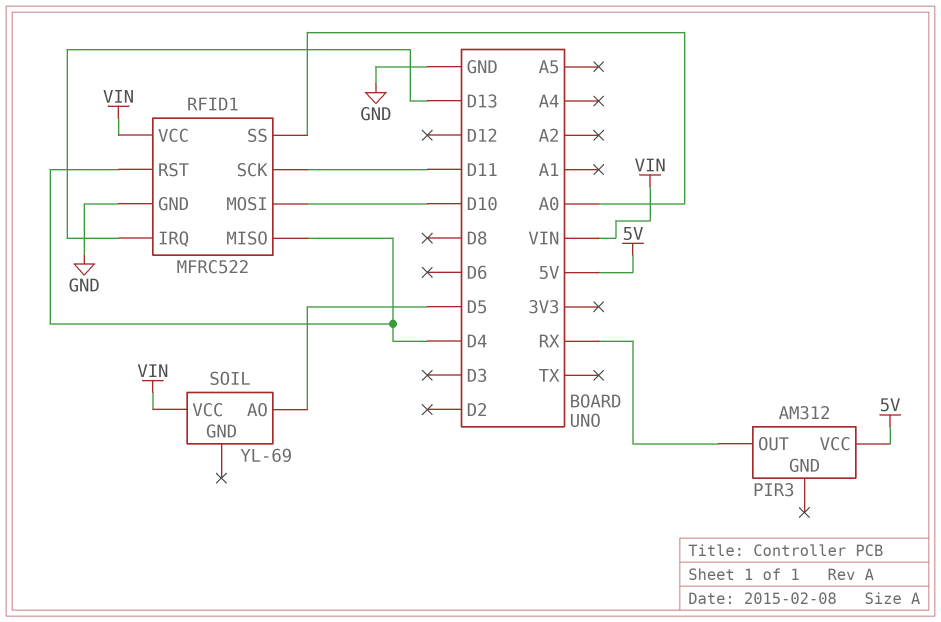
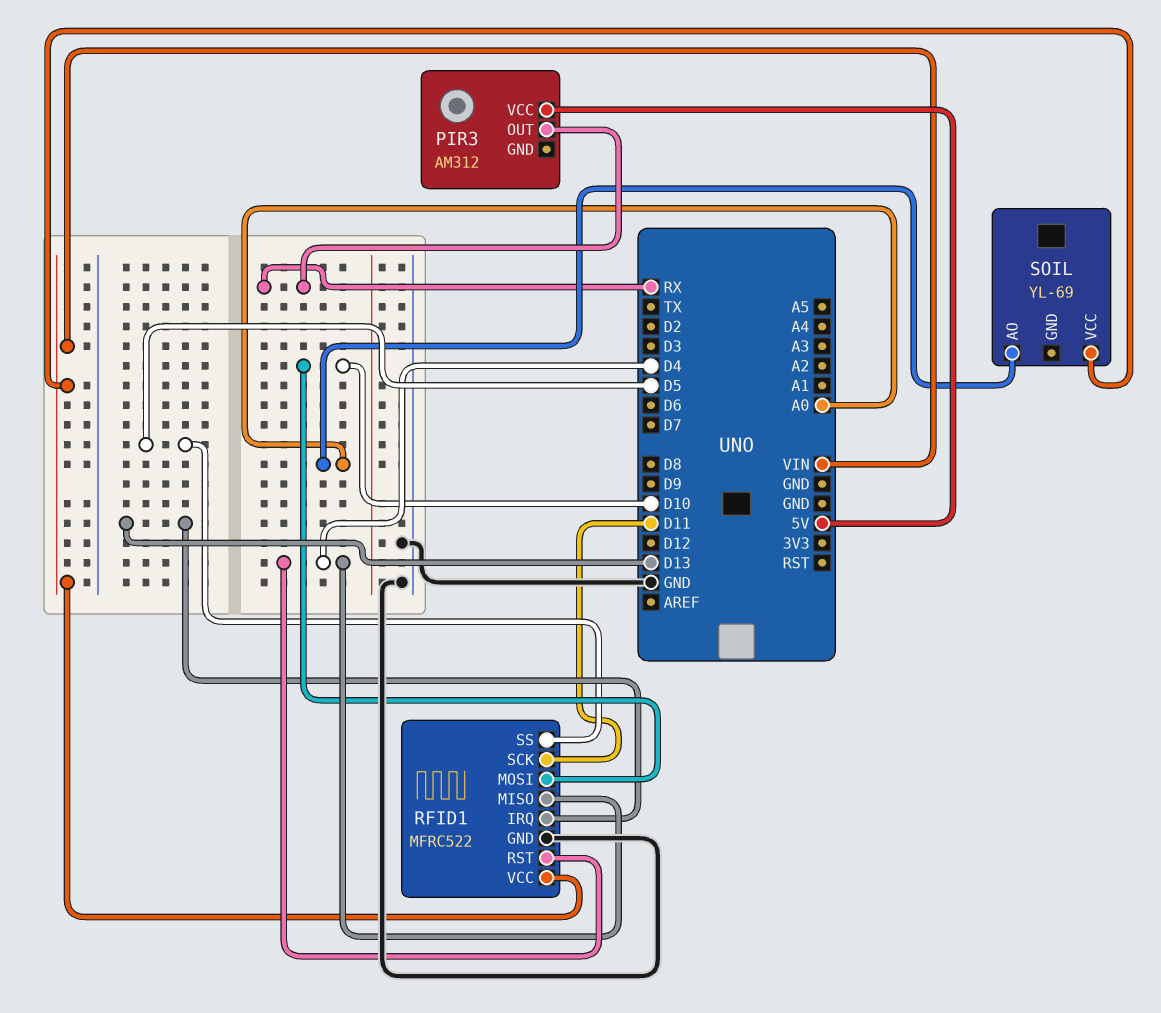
RFID1 pin SS: A0 -> D5
SOIL pin AO: D5 -> A0

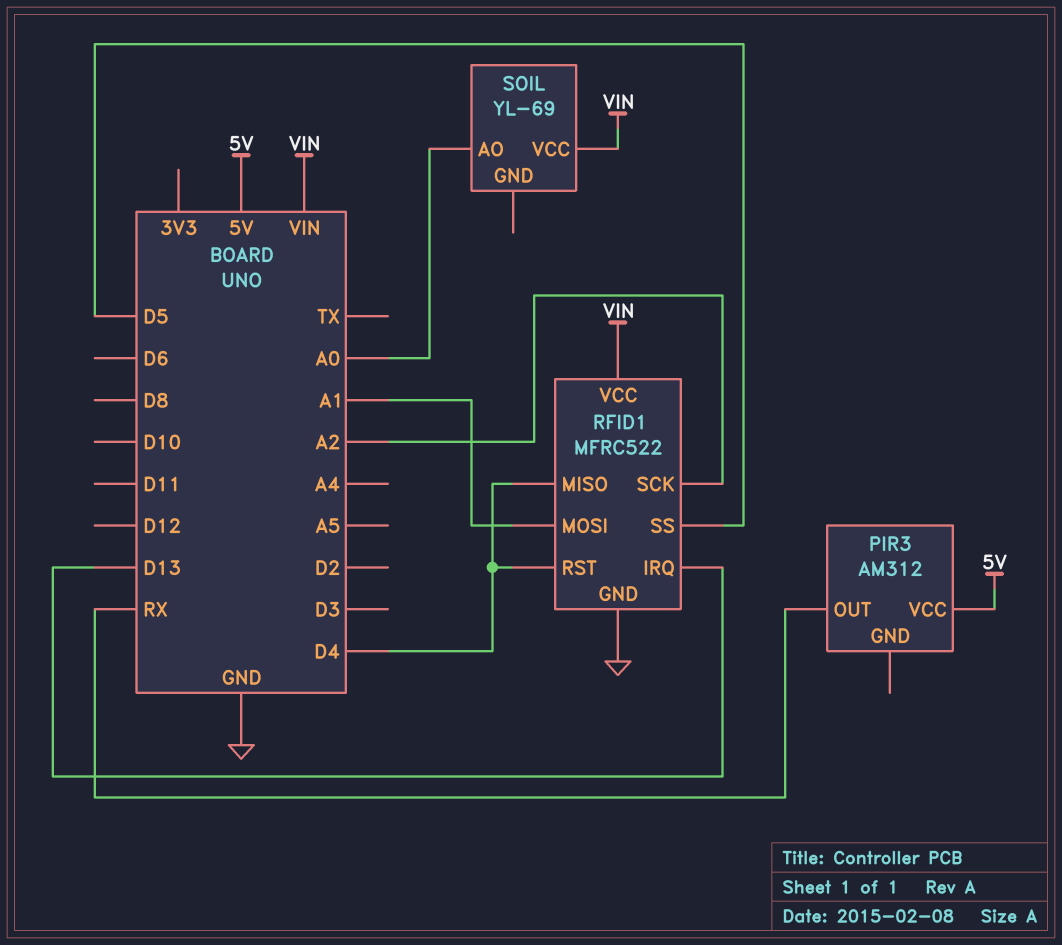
RFID1 pin MOSI: D10 -> A1
RFID1 pin SCK: D11 -> A2

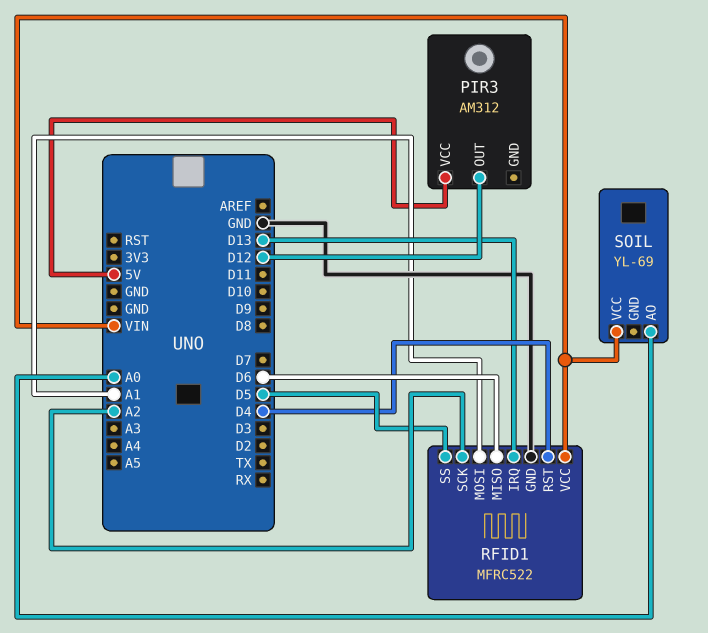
PIR3 pin OUT: RX -> D12
RFID1 pin MISO: D4 -> D6

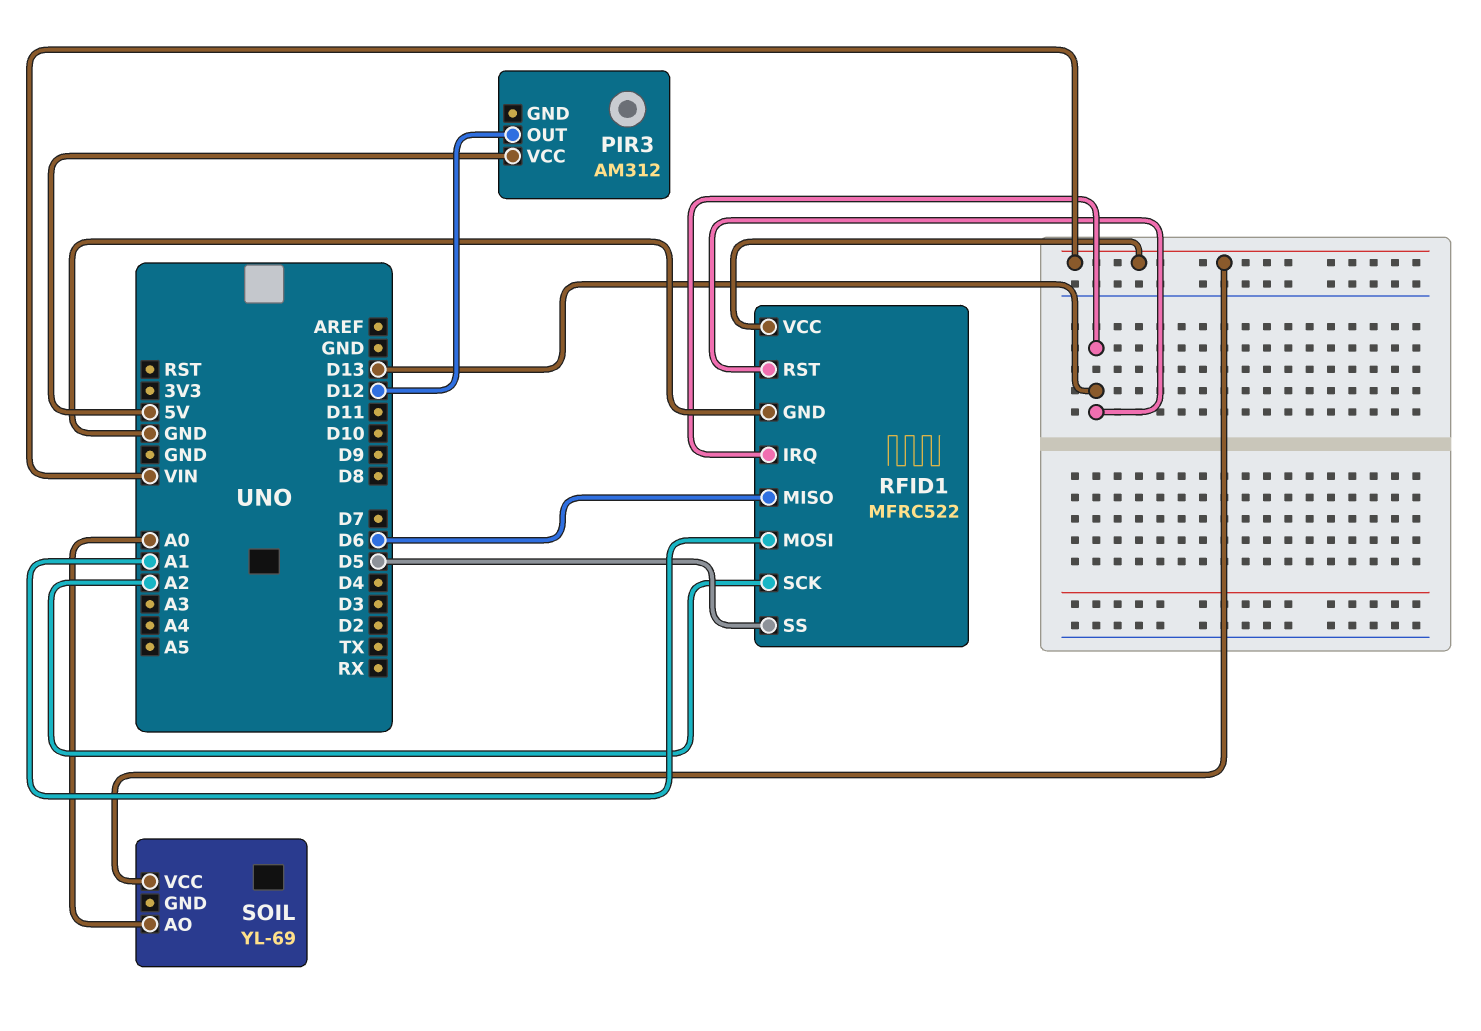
RFID1 pin RST: D4 -> D13

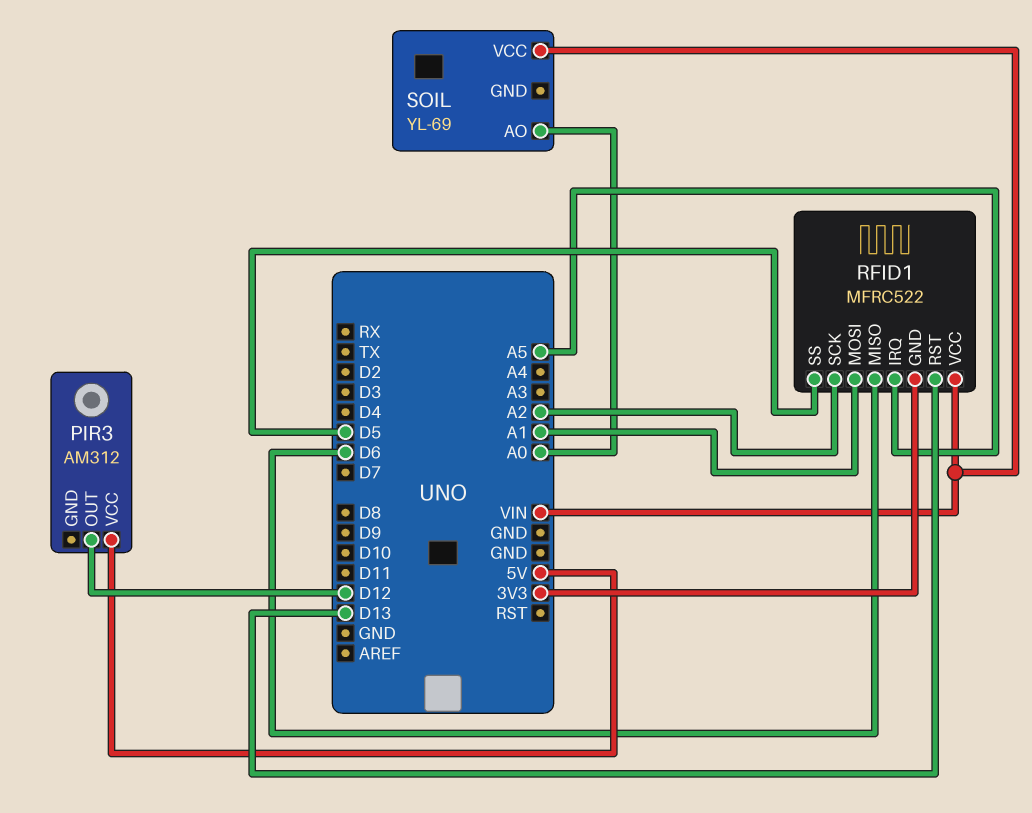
RFID1 pin GND: GND -> 3V3
RFID1 pin IRQ: D13 -> A5

